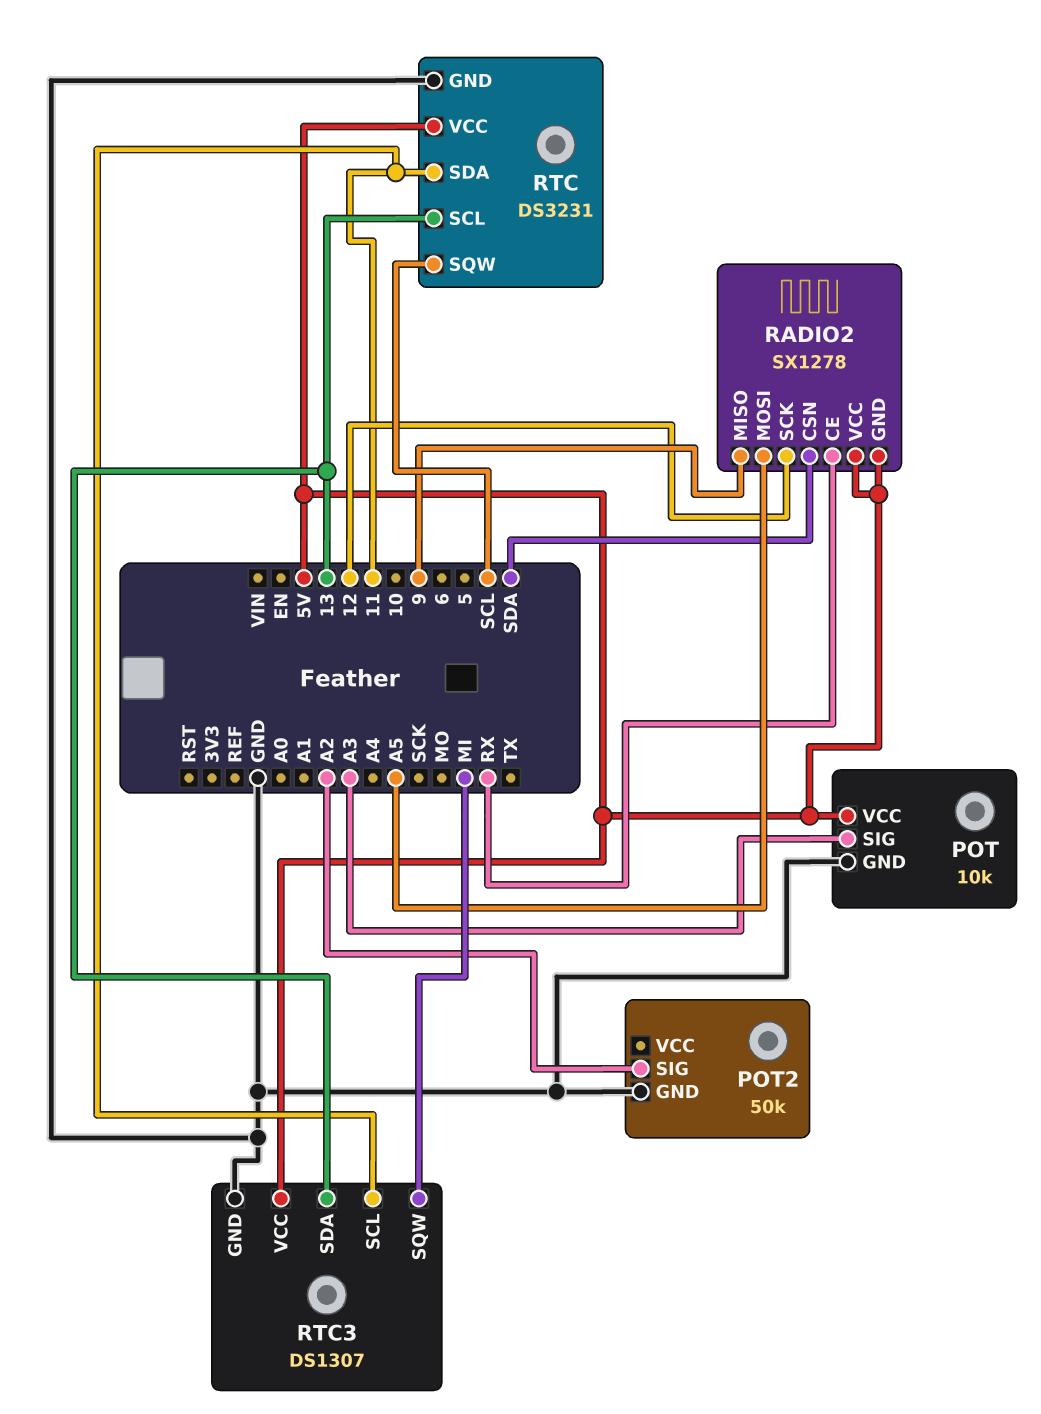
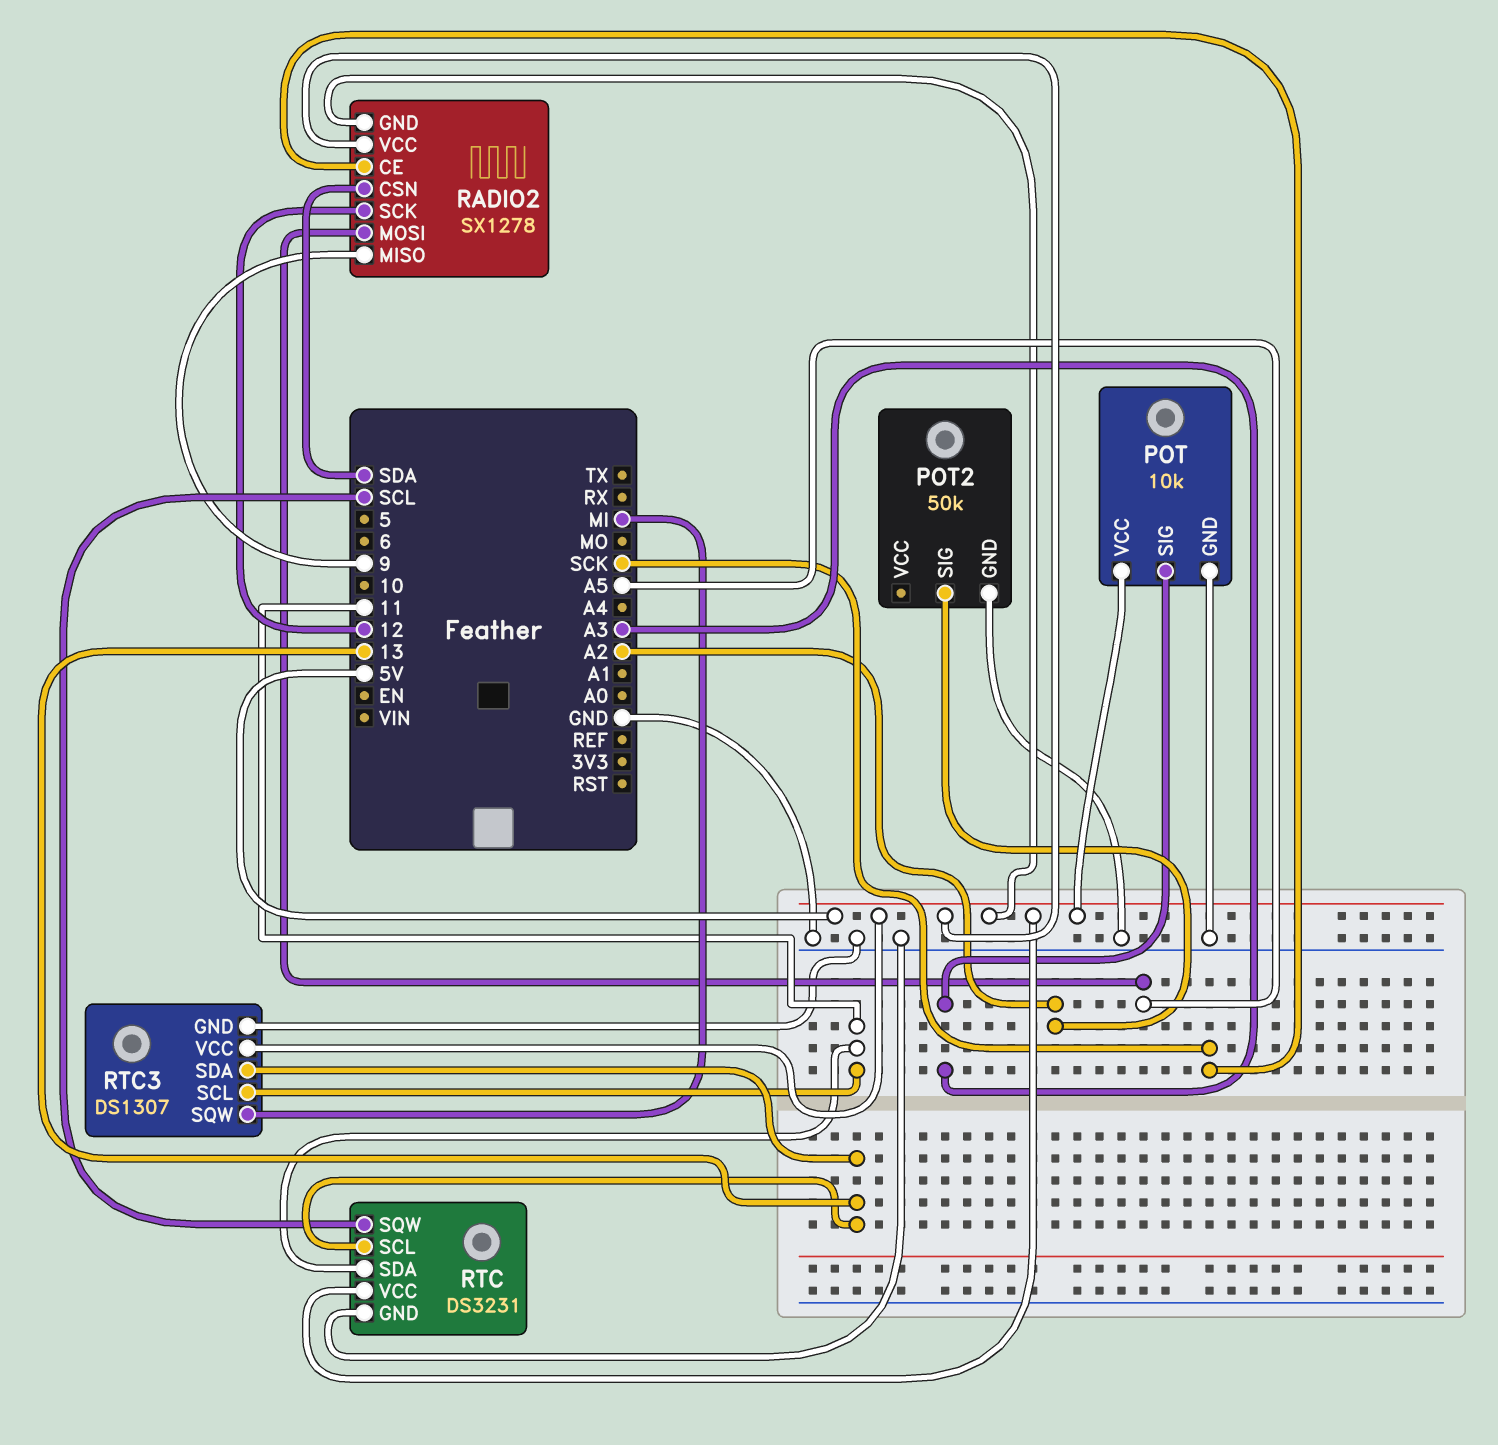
RADIO2 pin CE: RX -> SCK

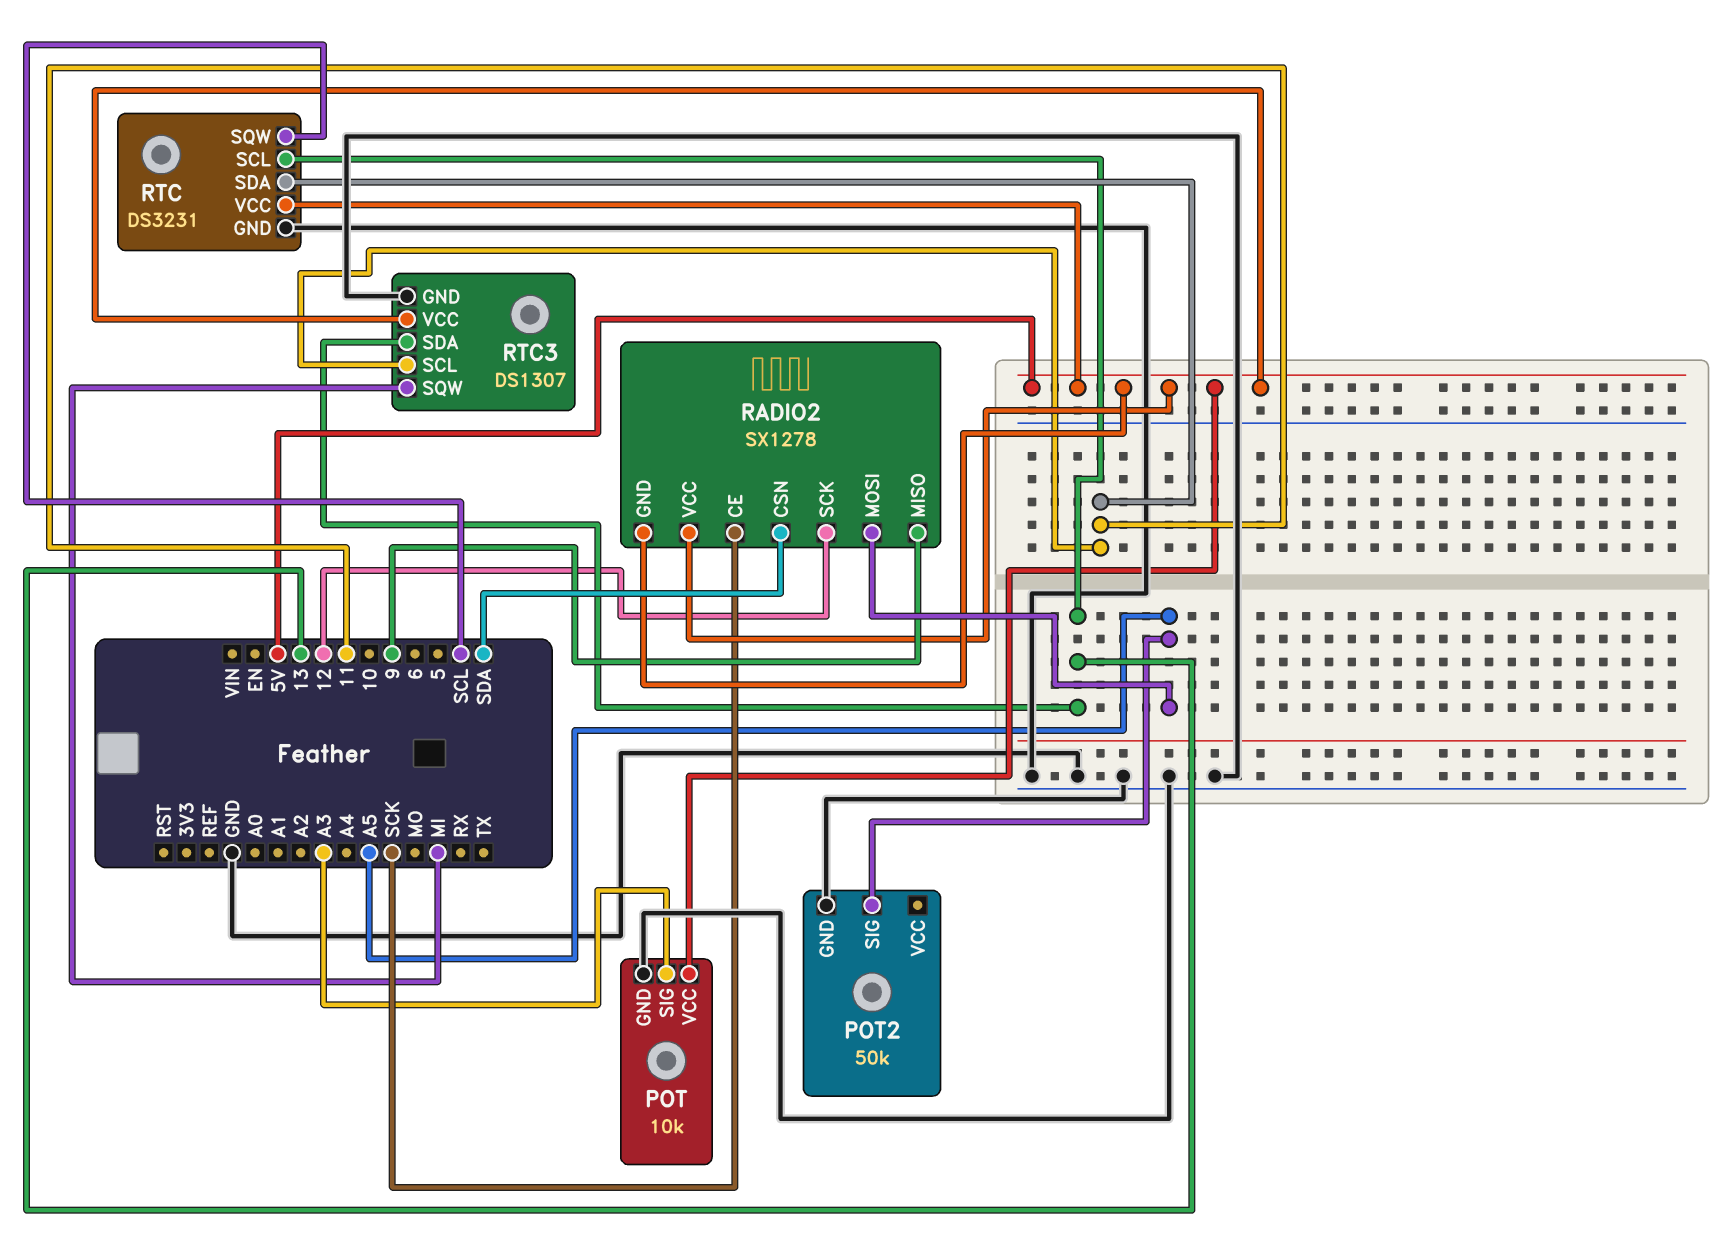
POT2 pin SIG: A2 -> A5

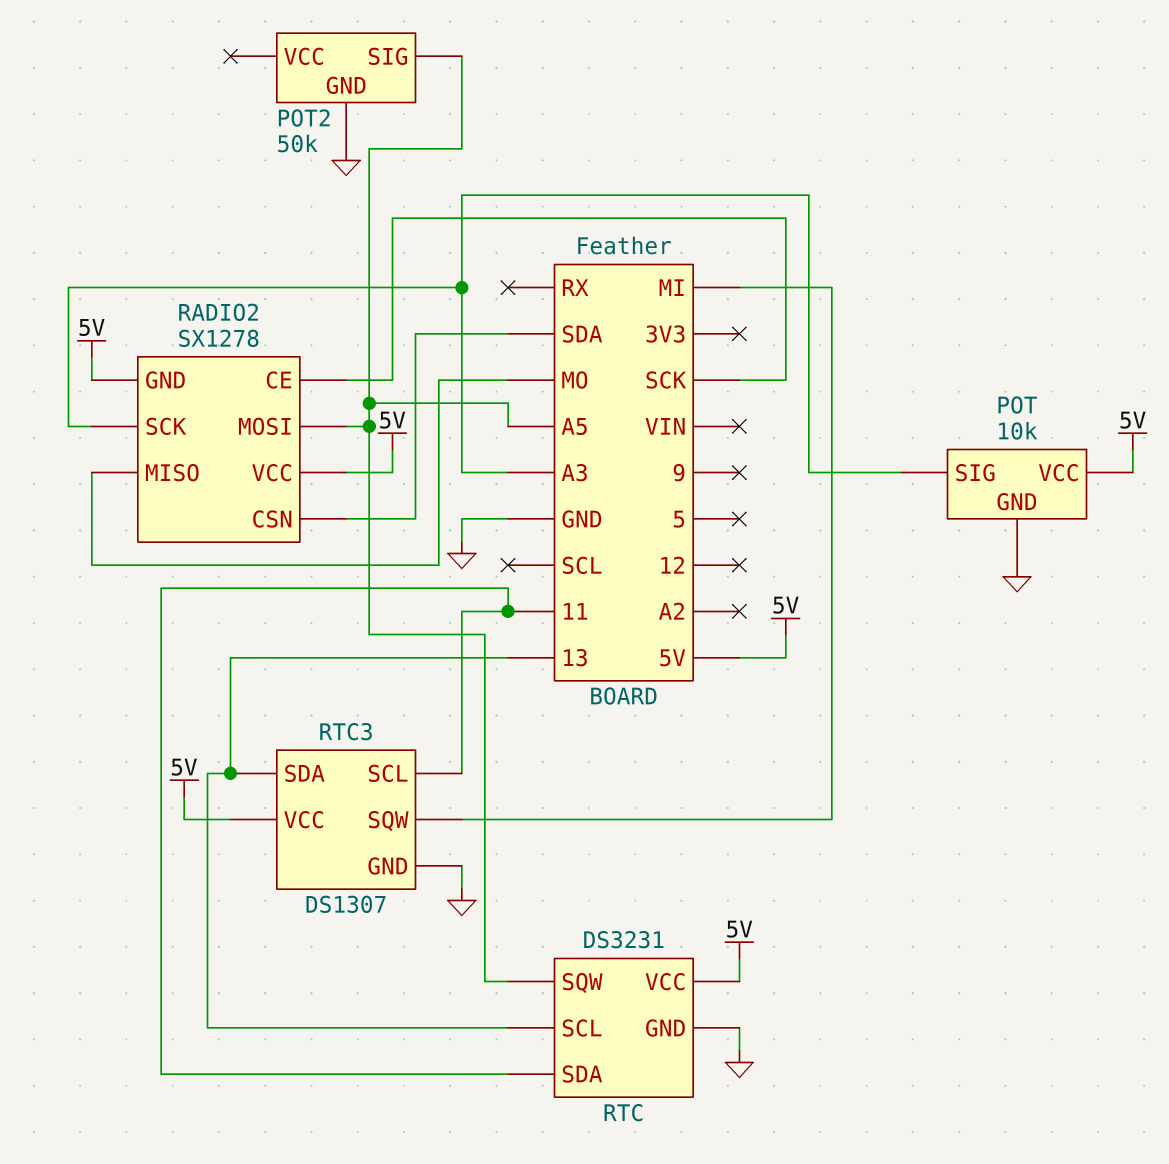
RADIO2 pin MISO: 9 -> MO
RADIO2 pin SCK: 12 -> A3
RTC pin SQW: SCL -> A5

